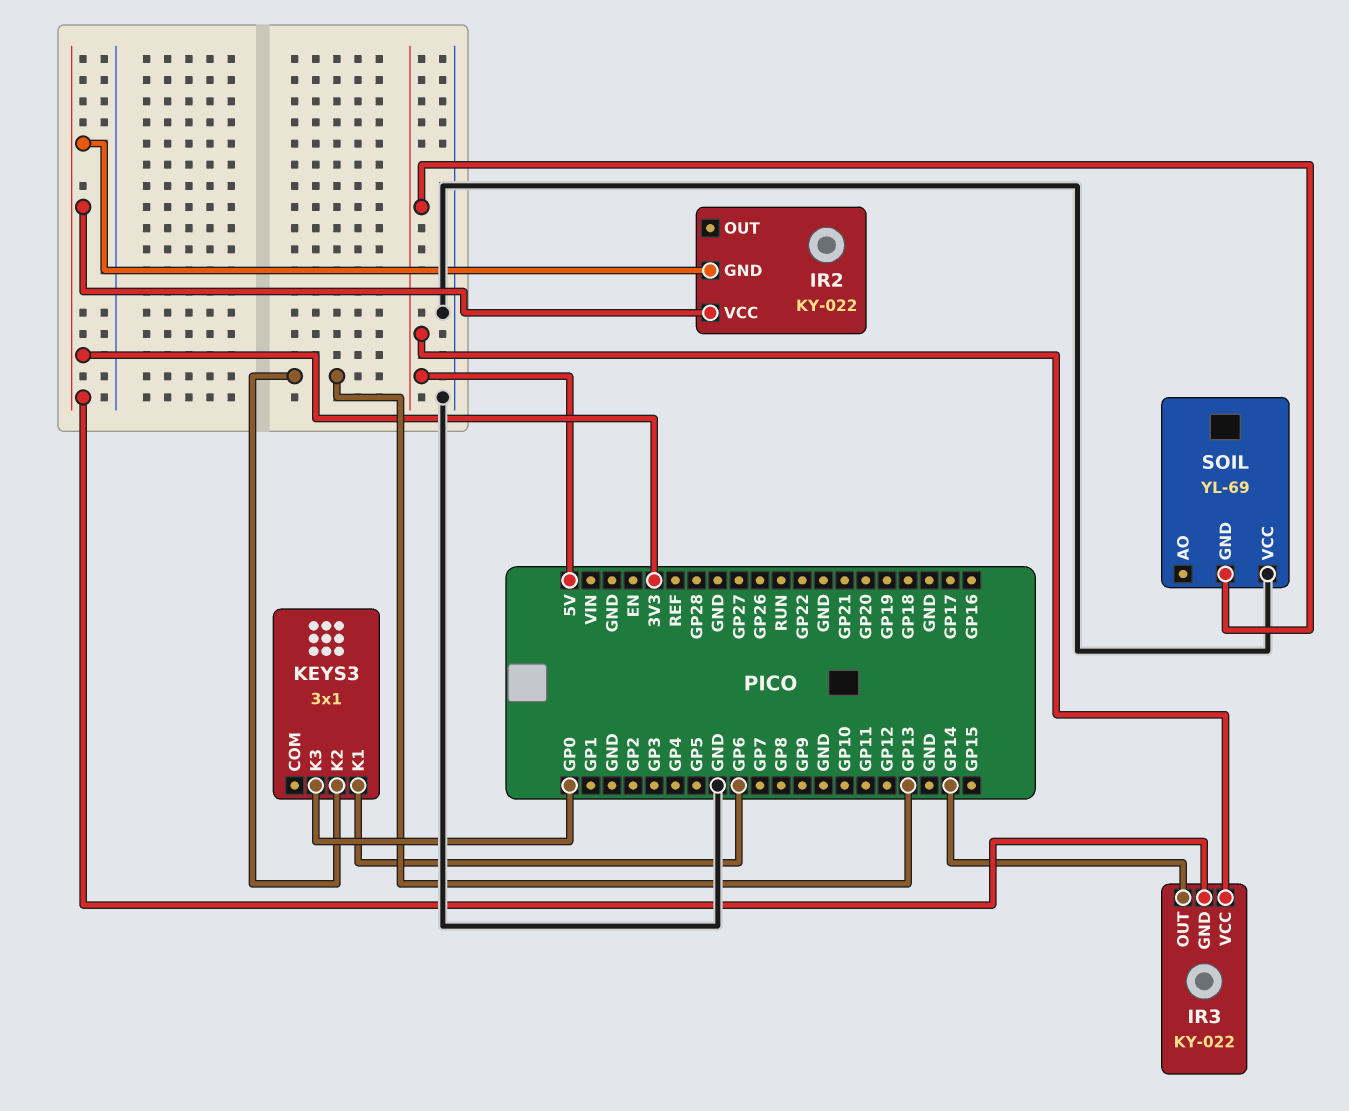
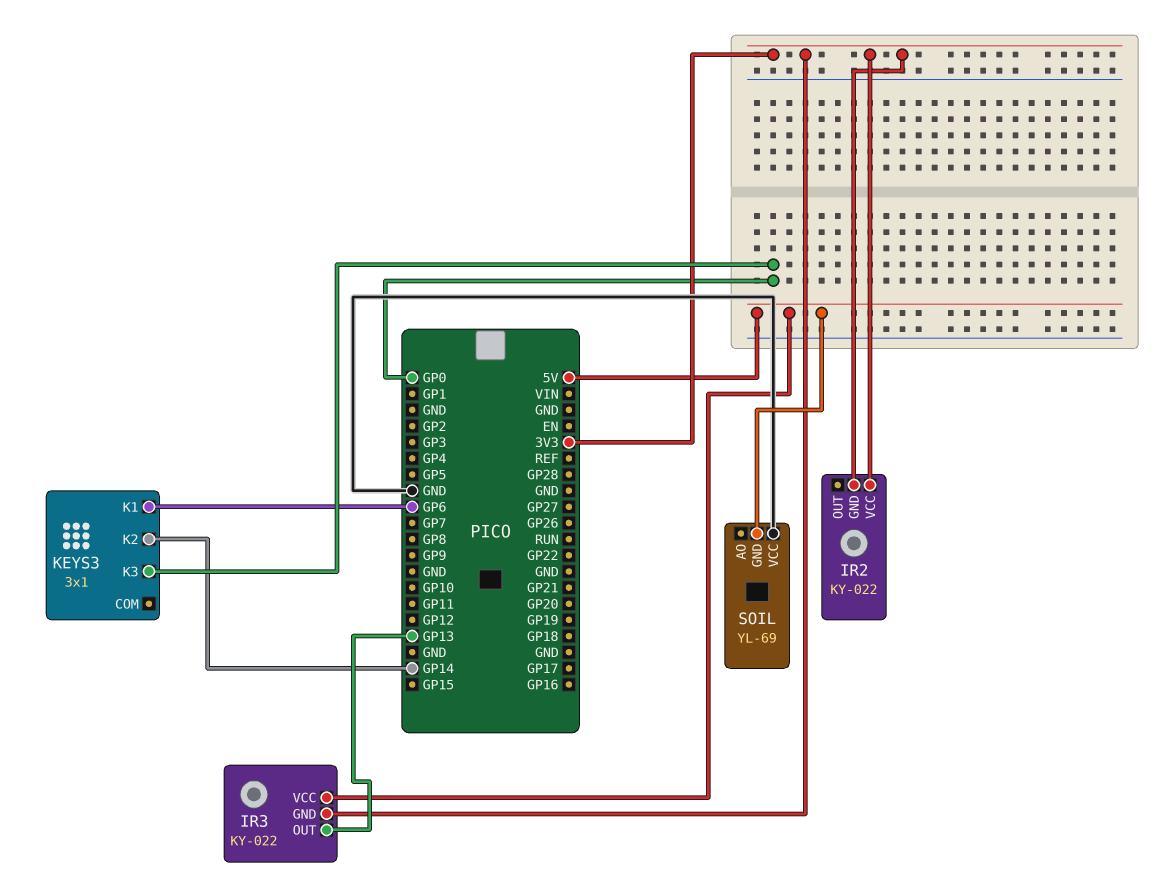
IR3 pin OUT: GP14 -> GP13
KEYS3 pin K2: GP13 -> GP14

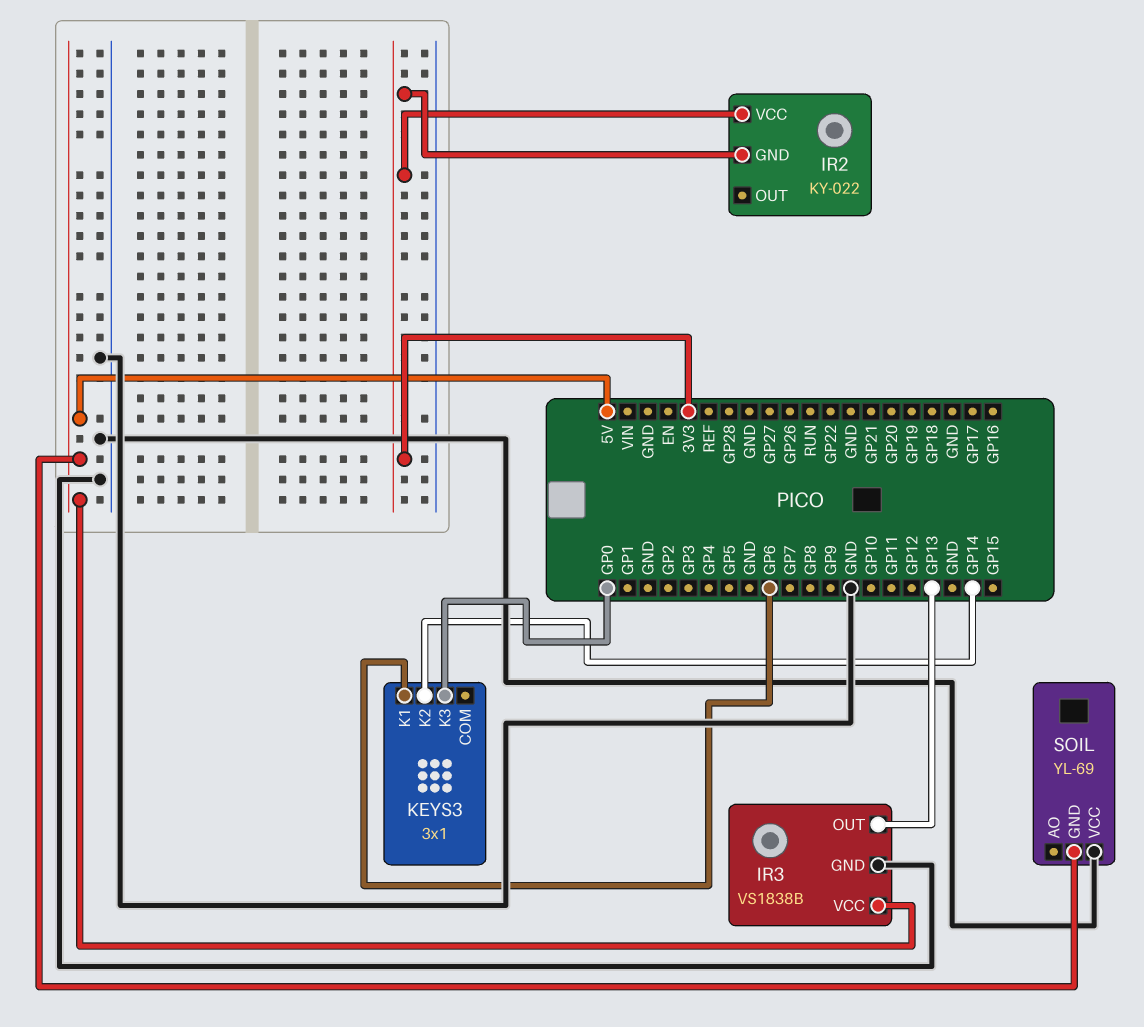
IR3: KY-022 -> VS1838B
IR3 pin GND: 3V3 -> GND

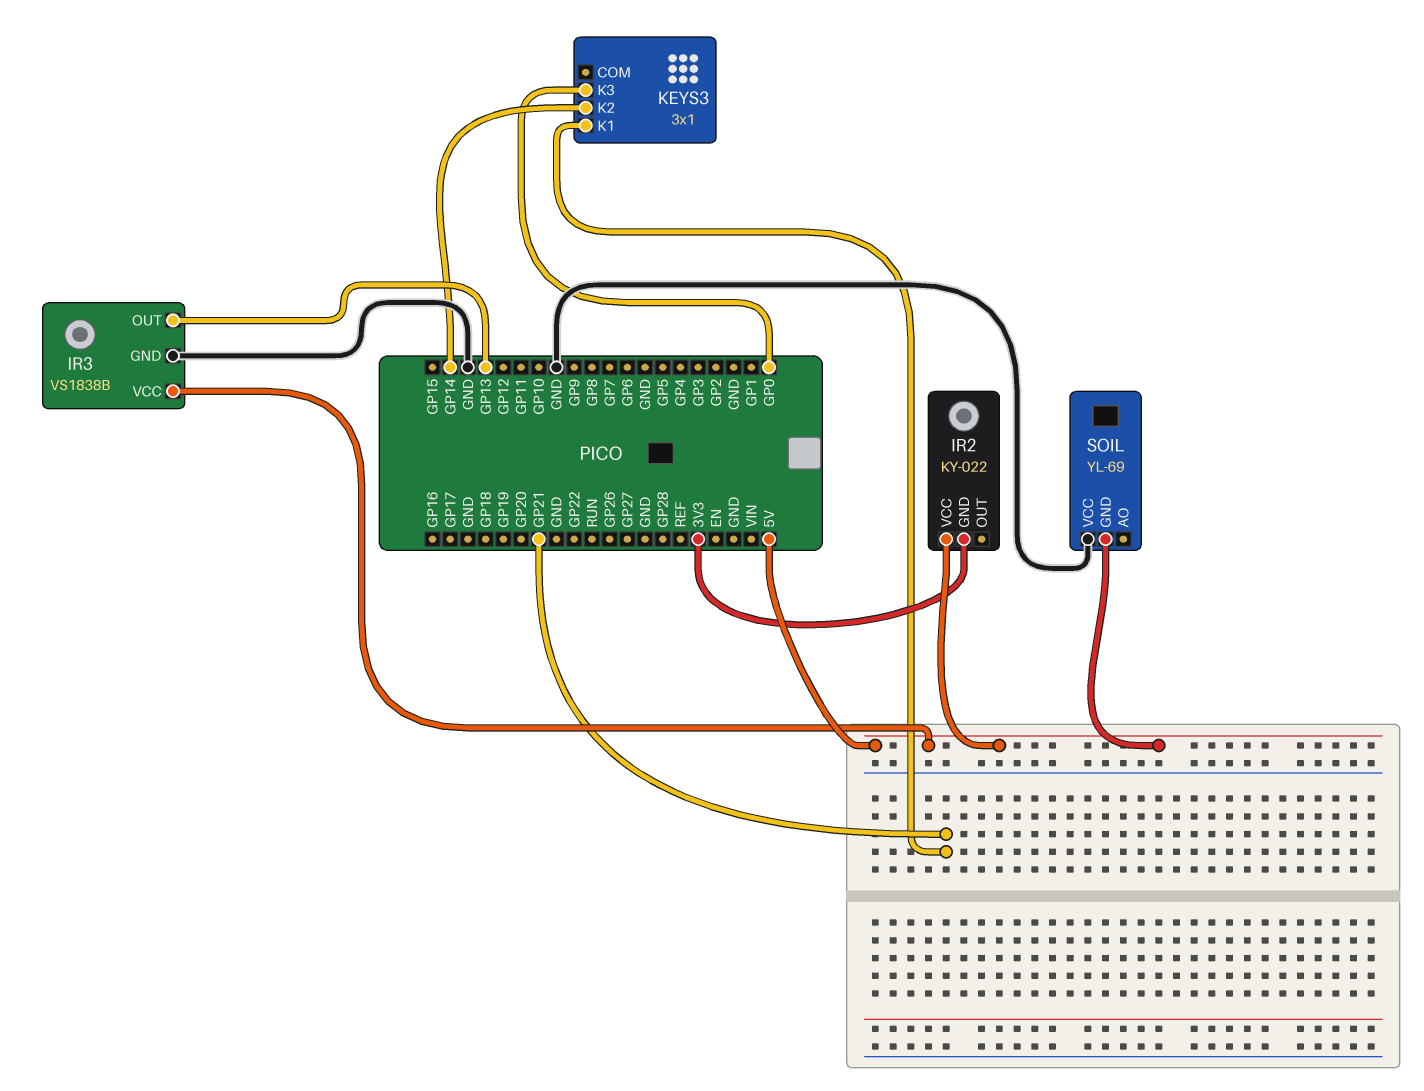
IR2 pin VCC: 3V3 -> 5V
KEYS3 pin K1: GP6 -> GP21

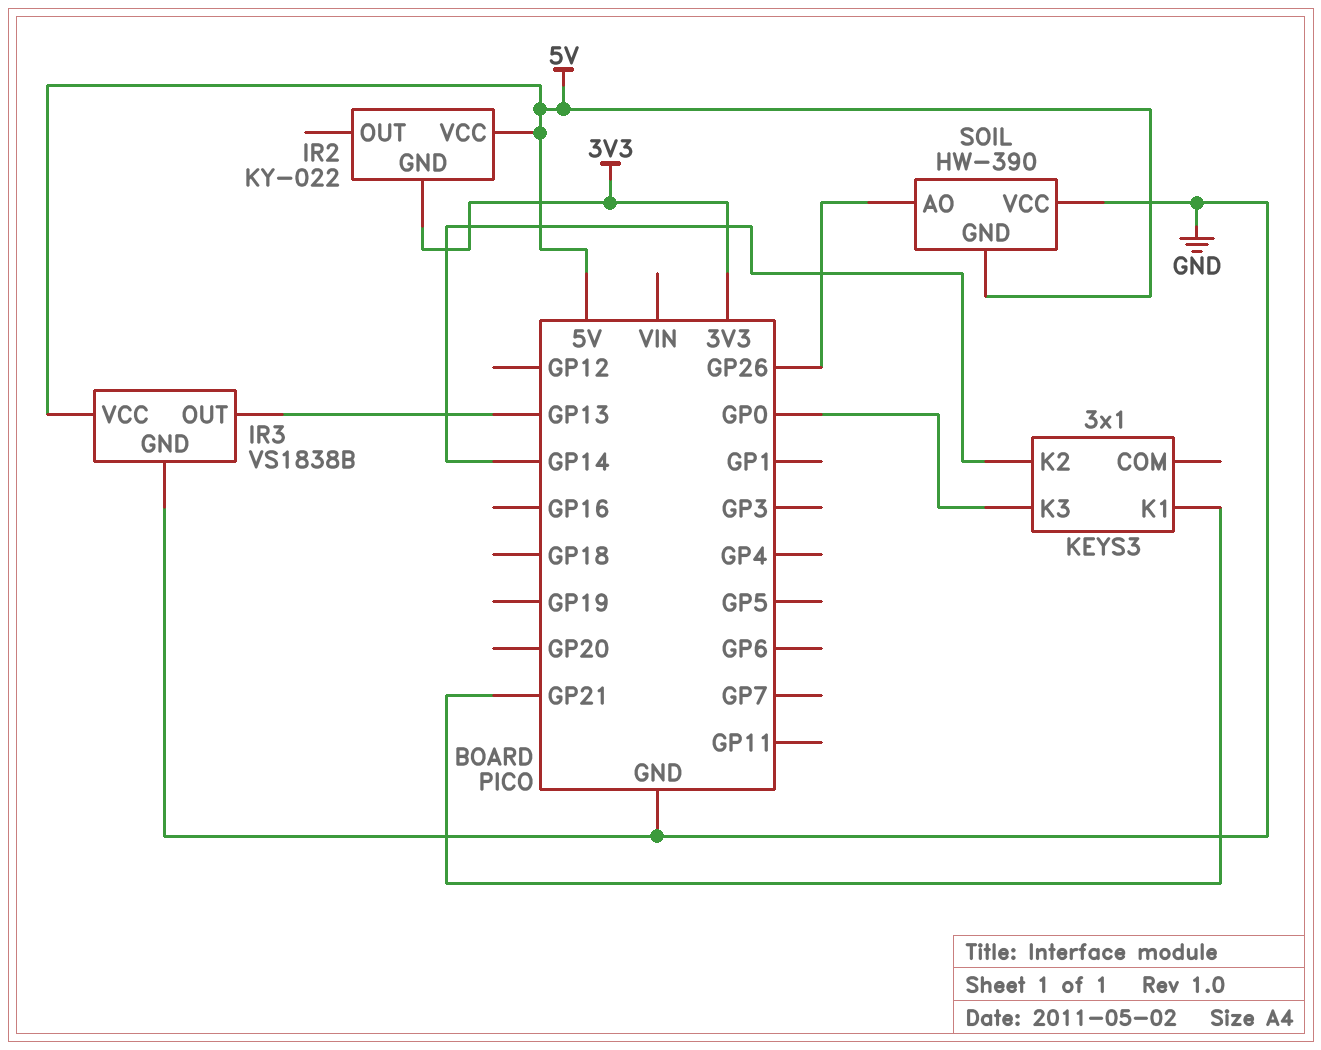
SOIL: YL-69 -> HW-390
SOIL pin AO: none -> GP26

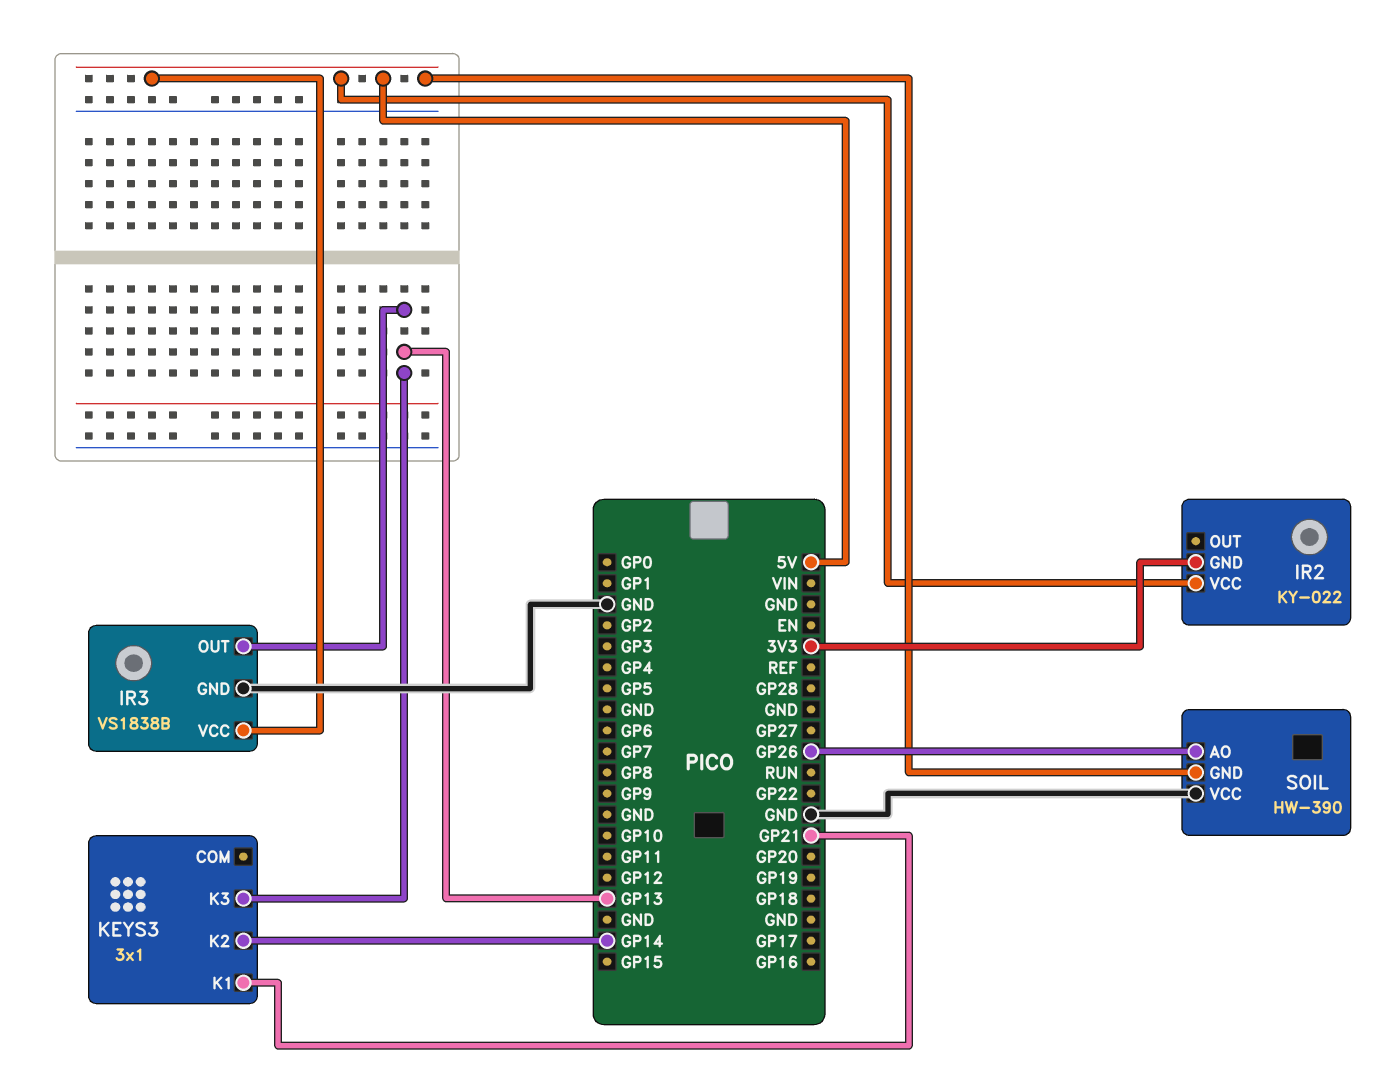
KEYS3 pin K3: GP0 -> GP13

